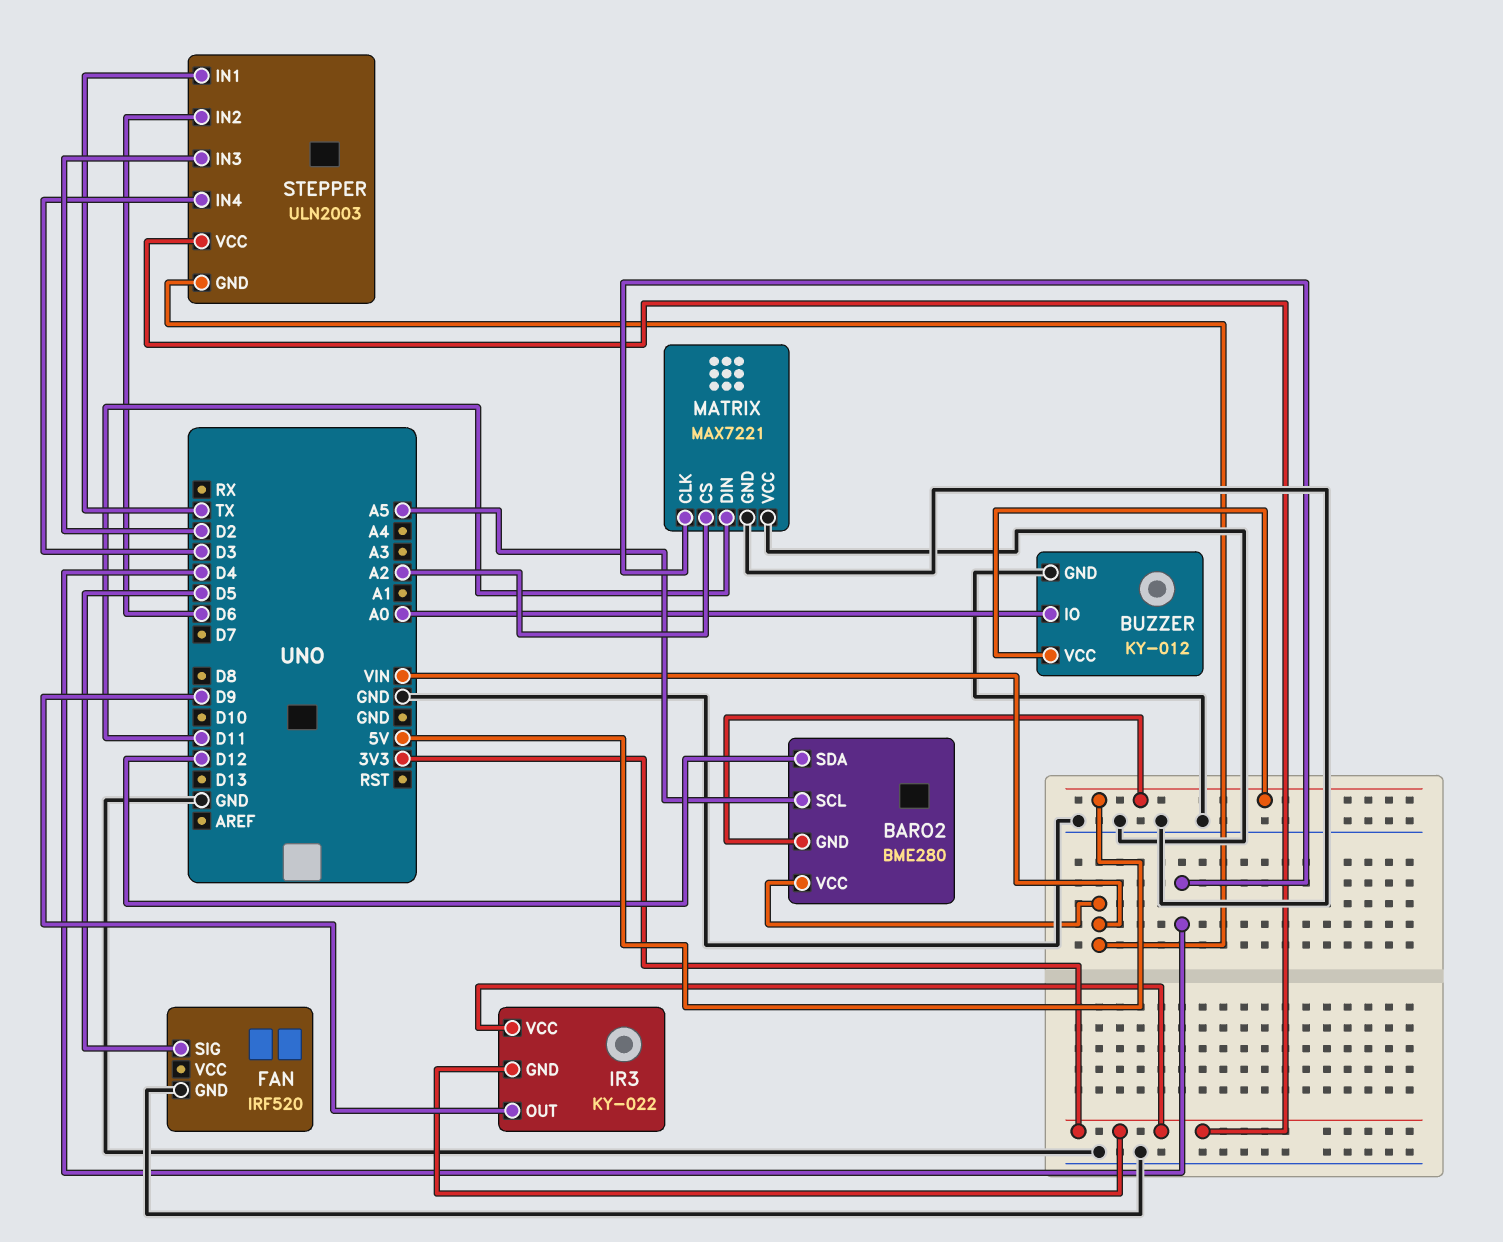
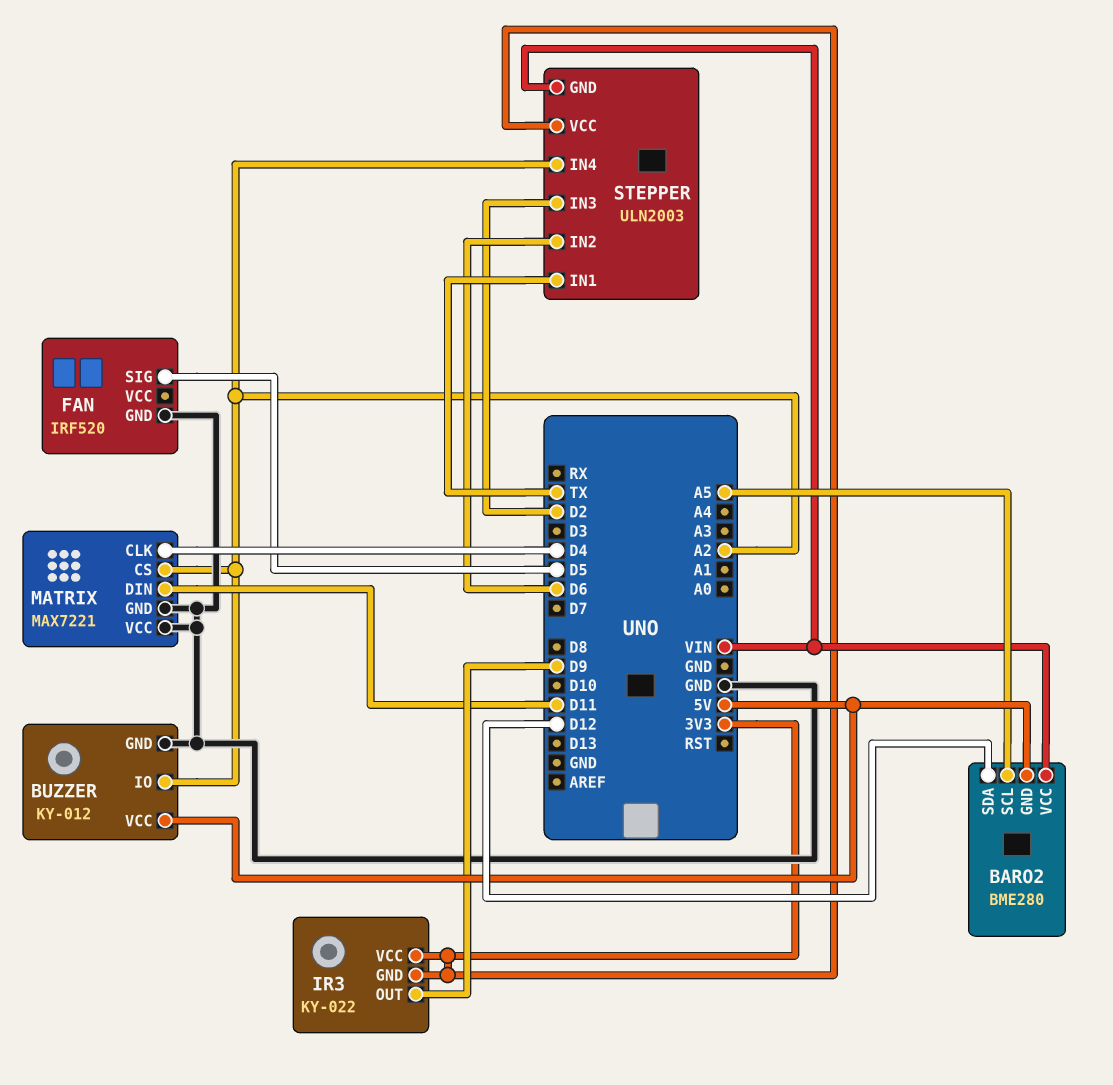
BUZZER pin IO: A0 -> A2
STEPPER pin IN4: D3 -> A2

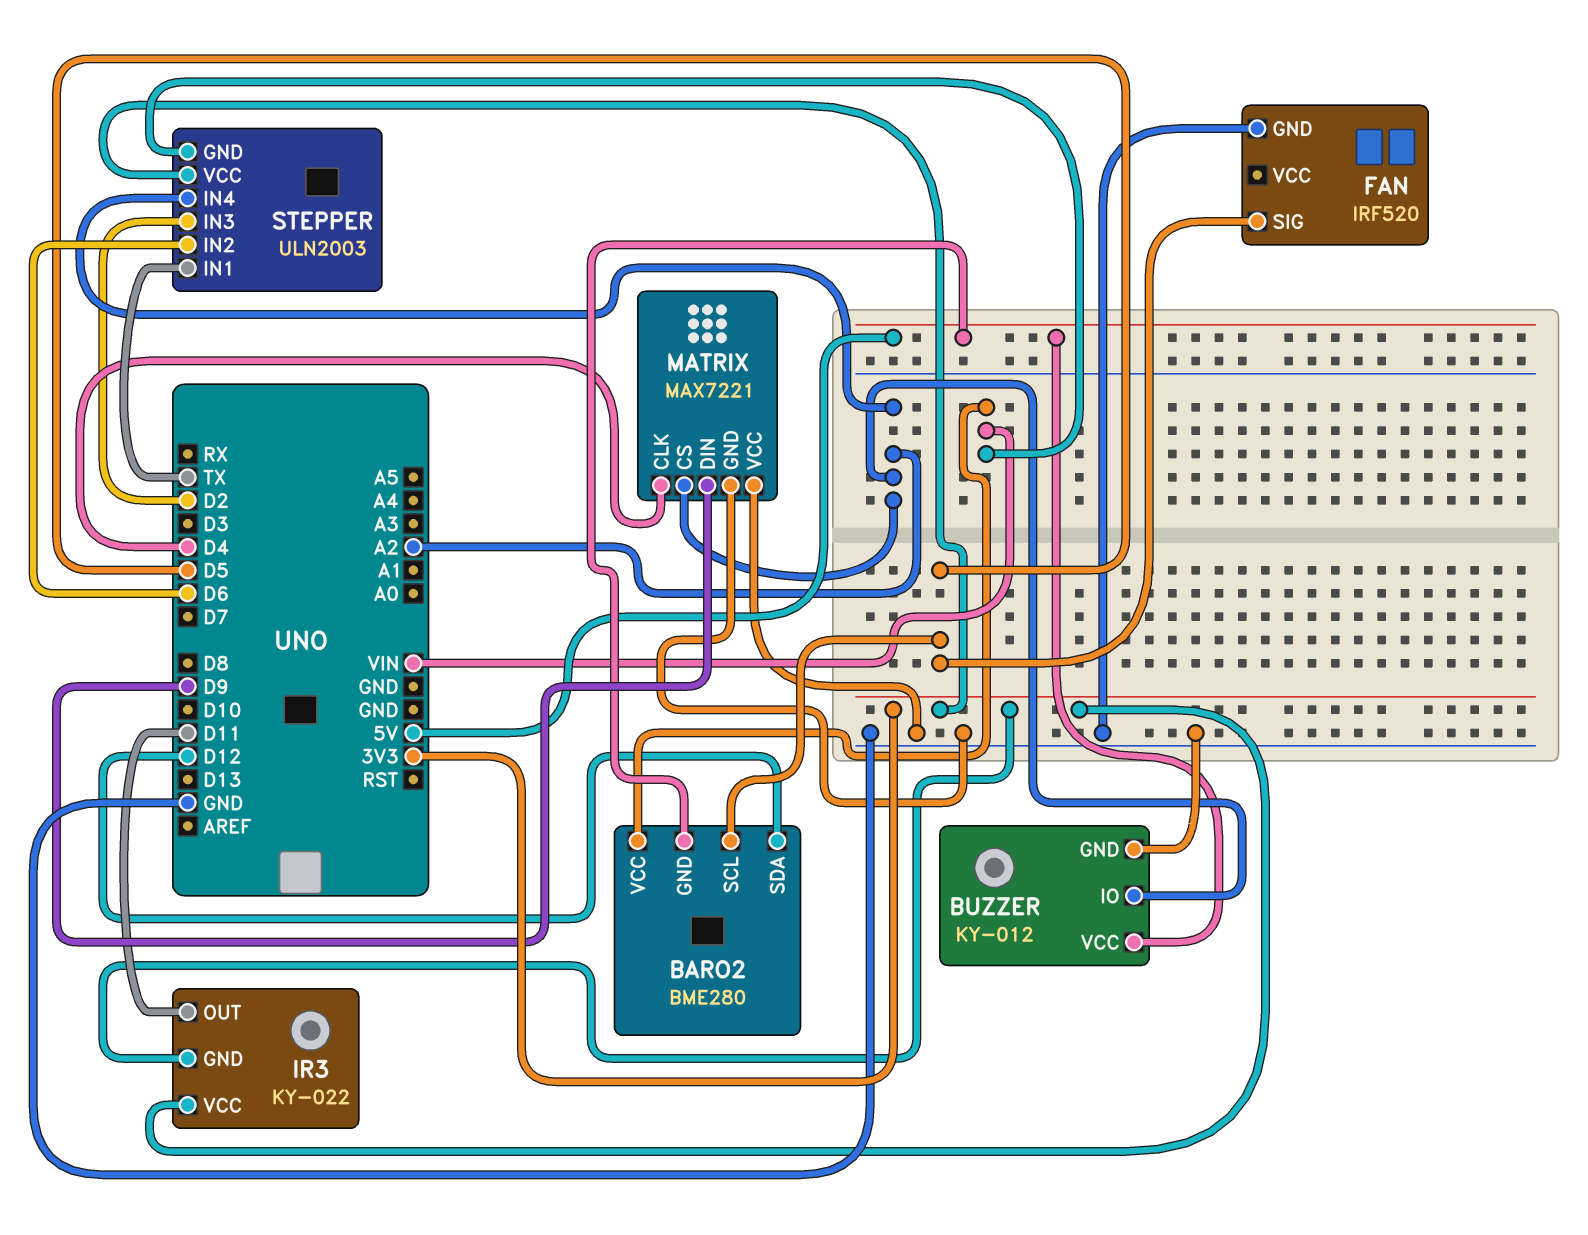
BARO2 pin SCL: A5 -> D5
IR3 pin OUT: D9 -> D11
MATRIX pin DIN: D11 -> D9

